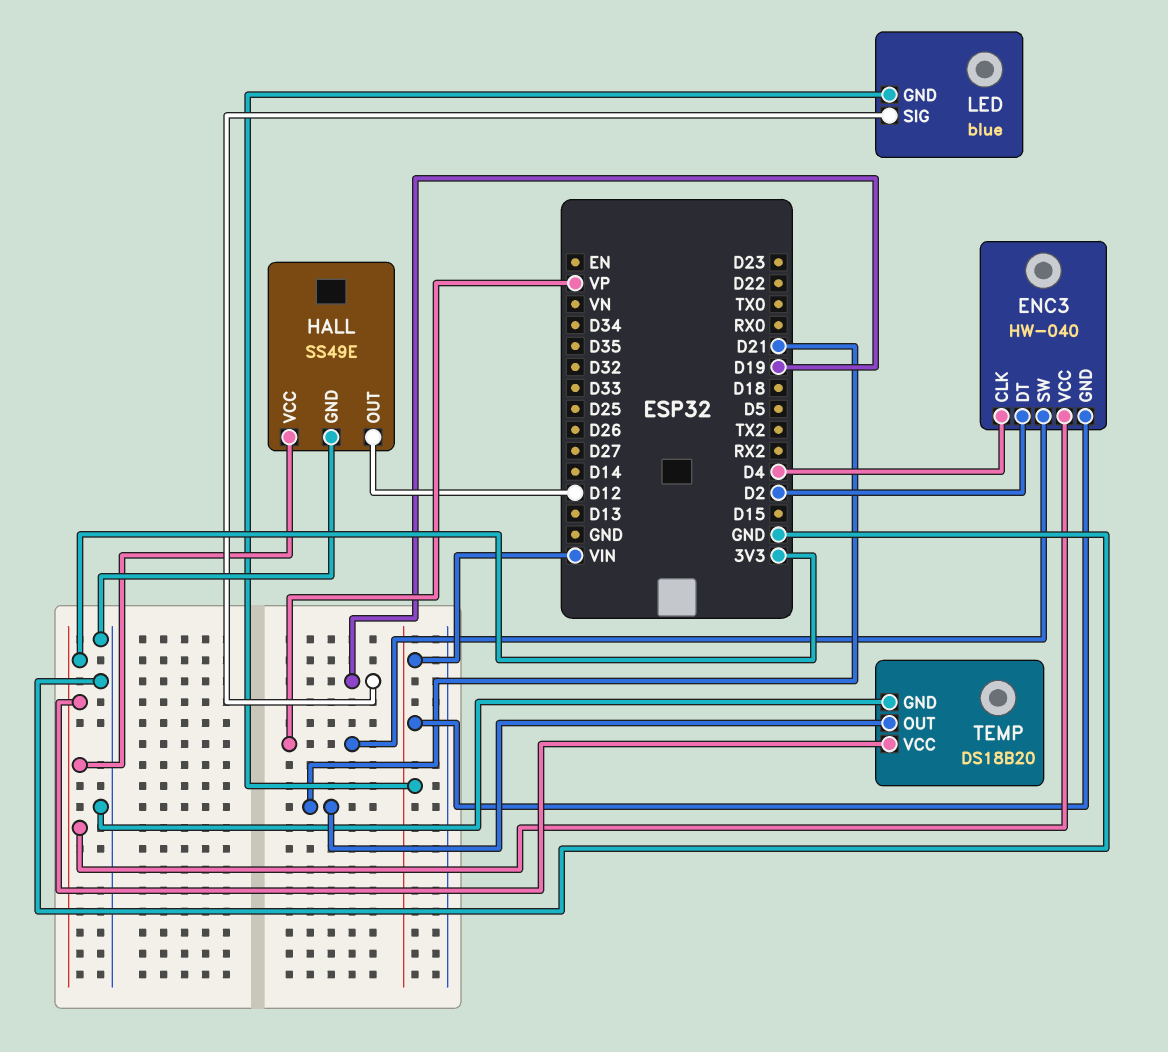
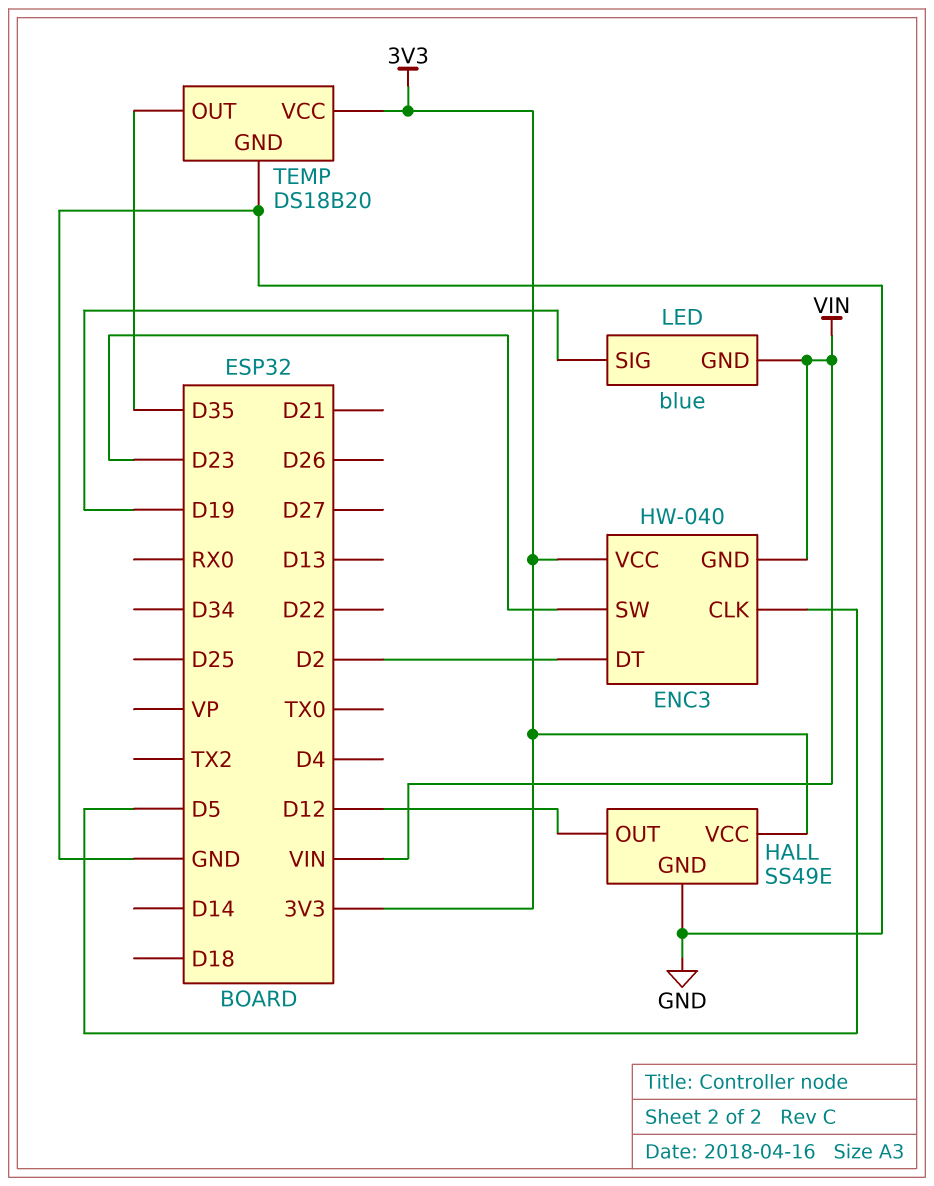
ENC3 pin CLK: D4 -> D5
ENC3 pin SW: VP -> D23
TEMP pin OUT: D21 -> D35

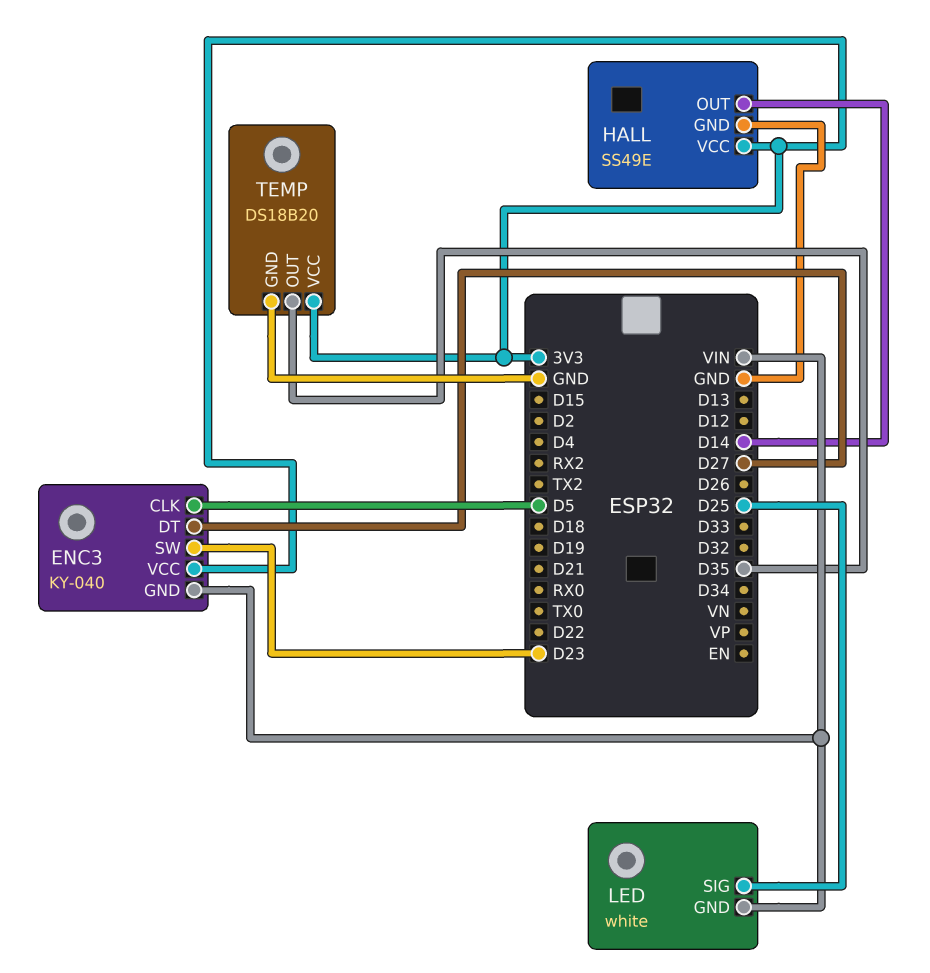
ENC3: HW-040 -> KY-040
ENC3 pin DT: D2 -> D27
HALL pin OUT: D12 -> D14
LED: blue -> white
LED pin SIG: D19 -> D25

